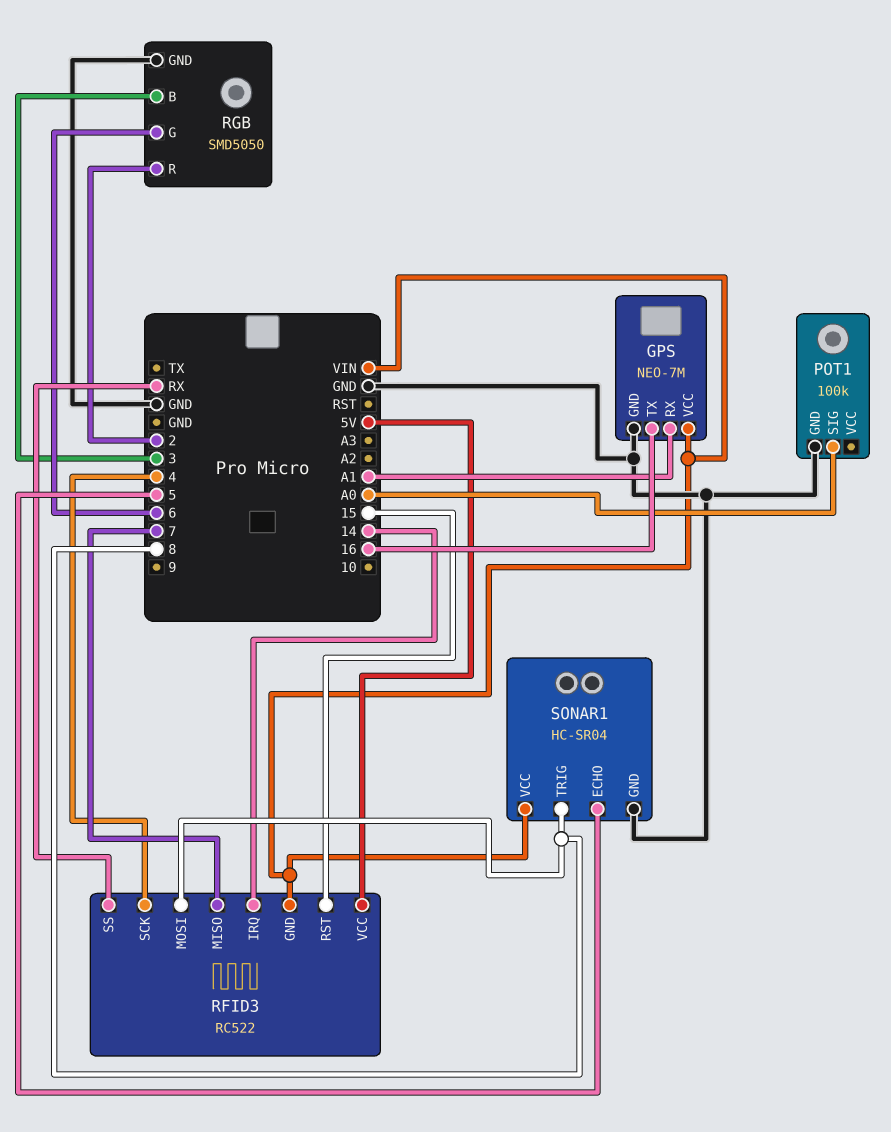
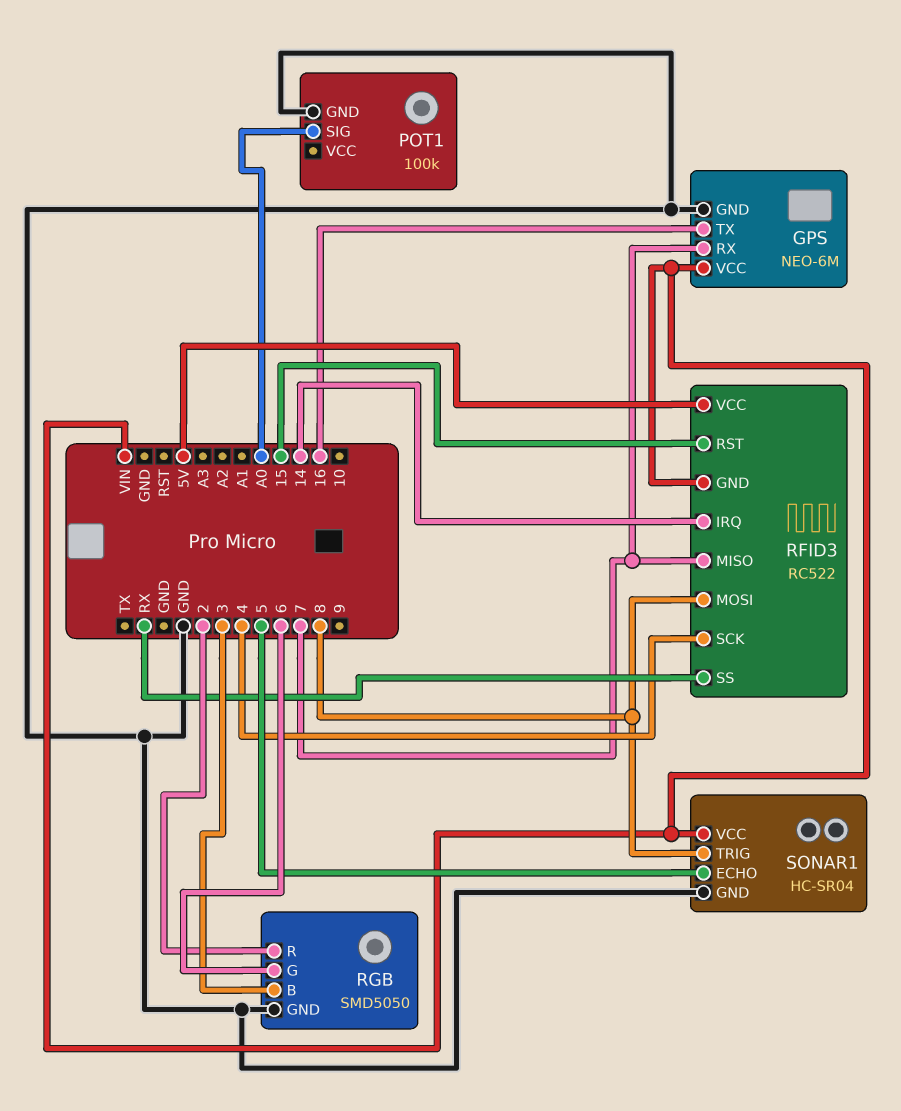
GPS: NEO-7M -> NEO-6M
GPS pin RX: A1 -> 7

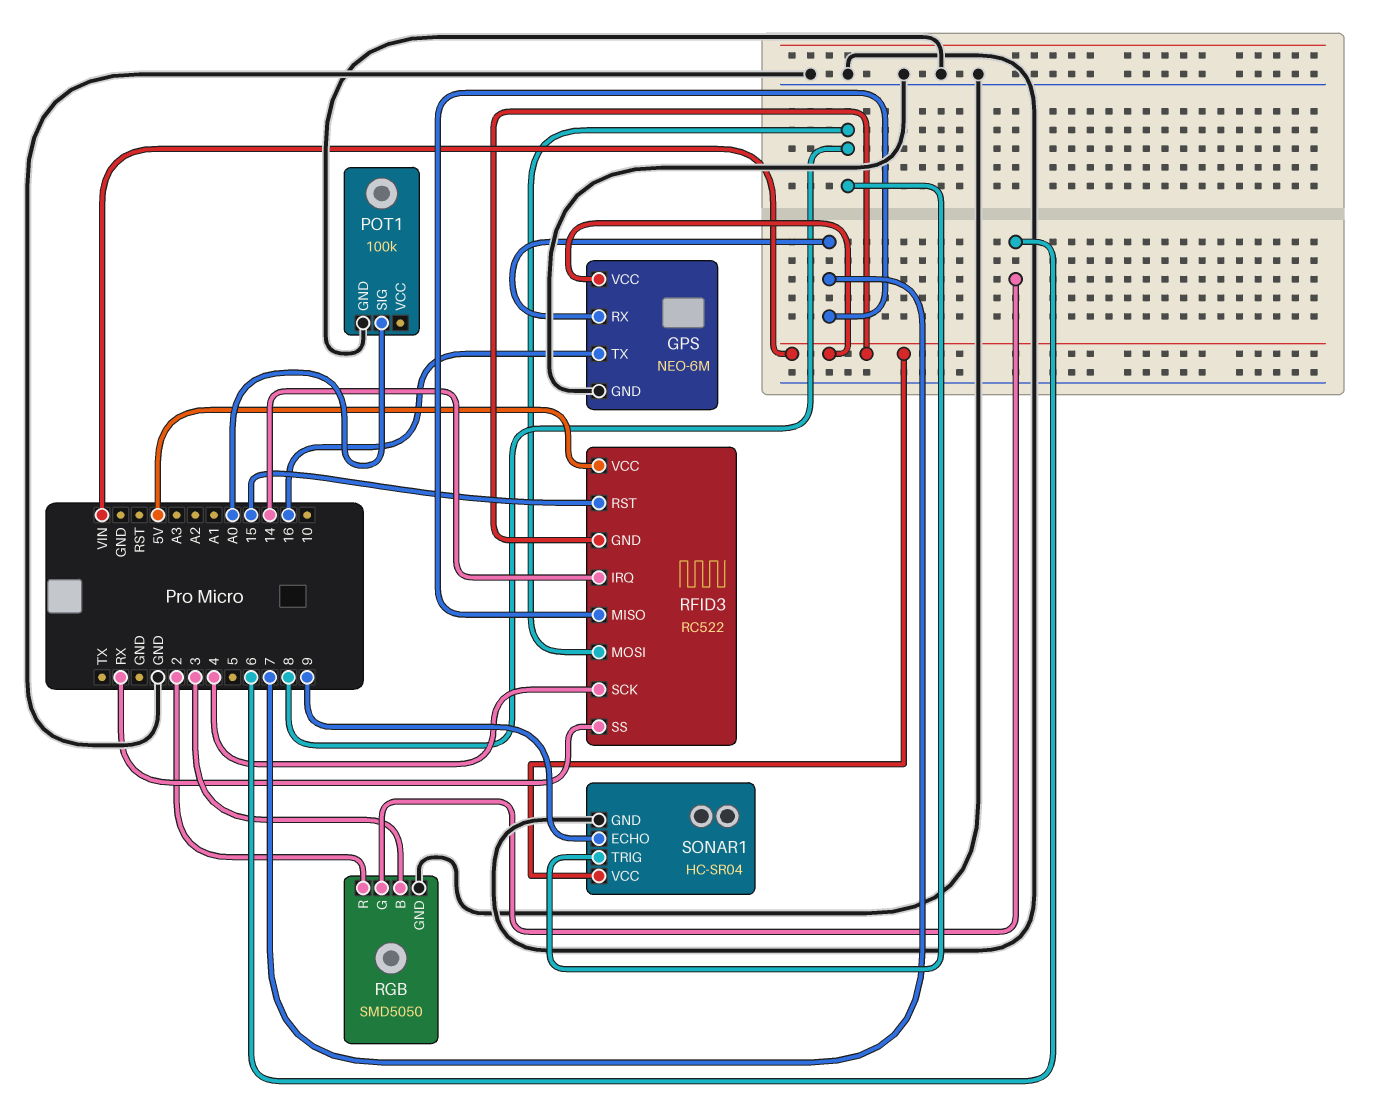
SONAR1 pin ECHO: 5 -> 9

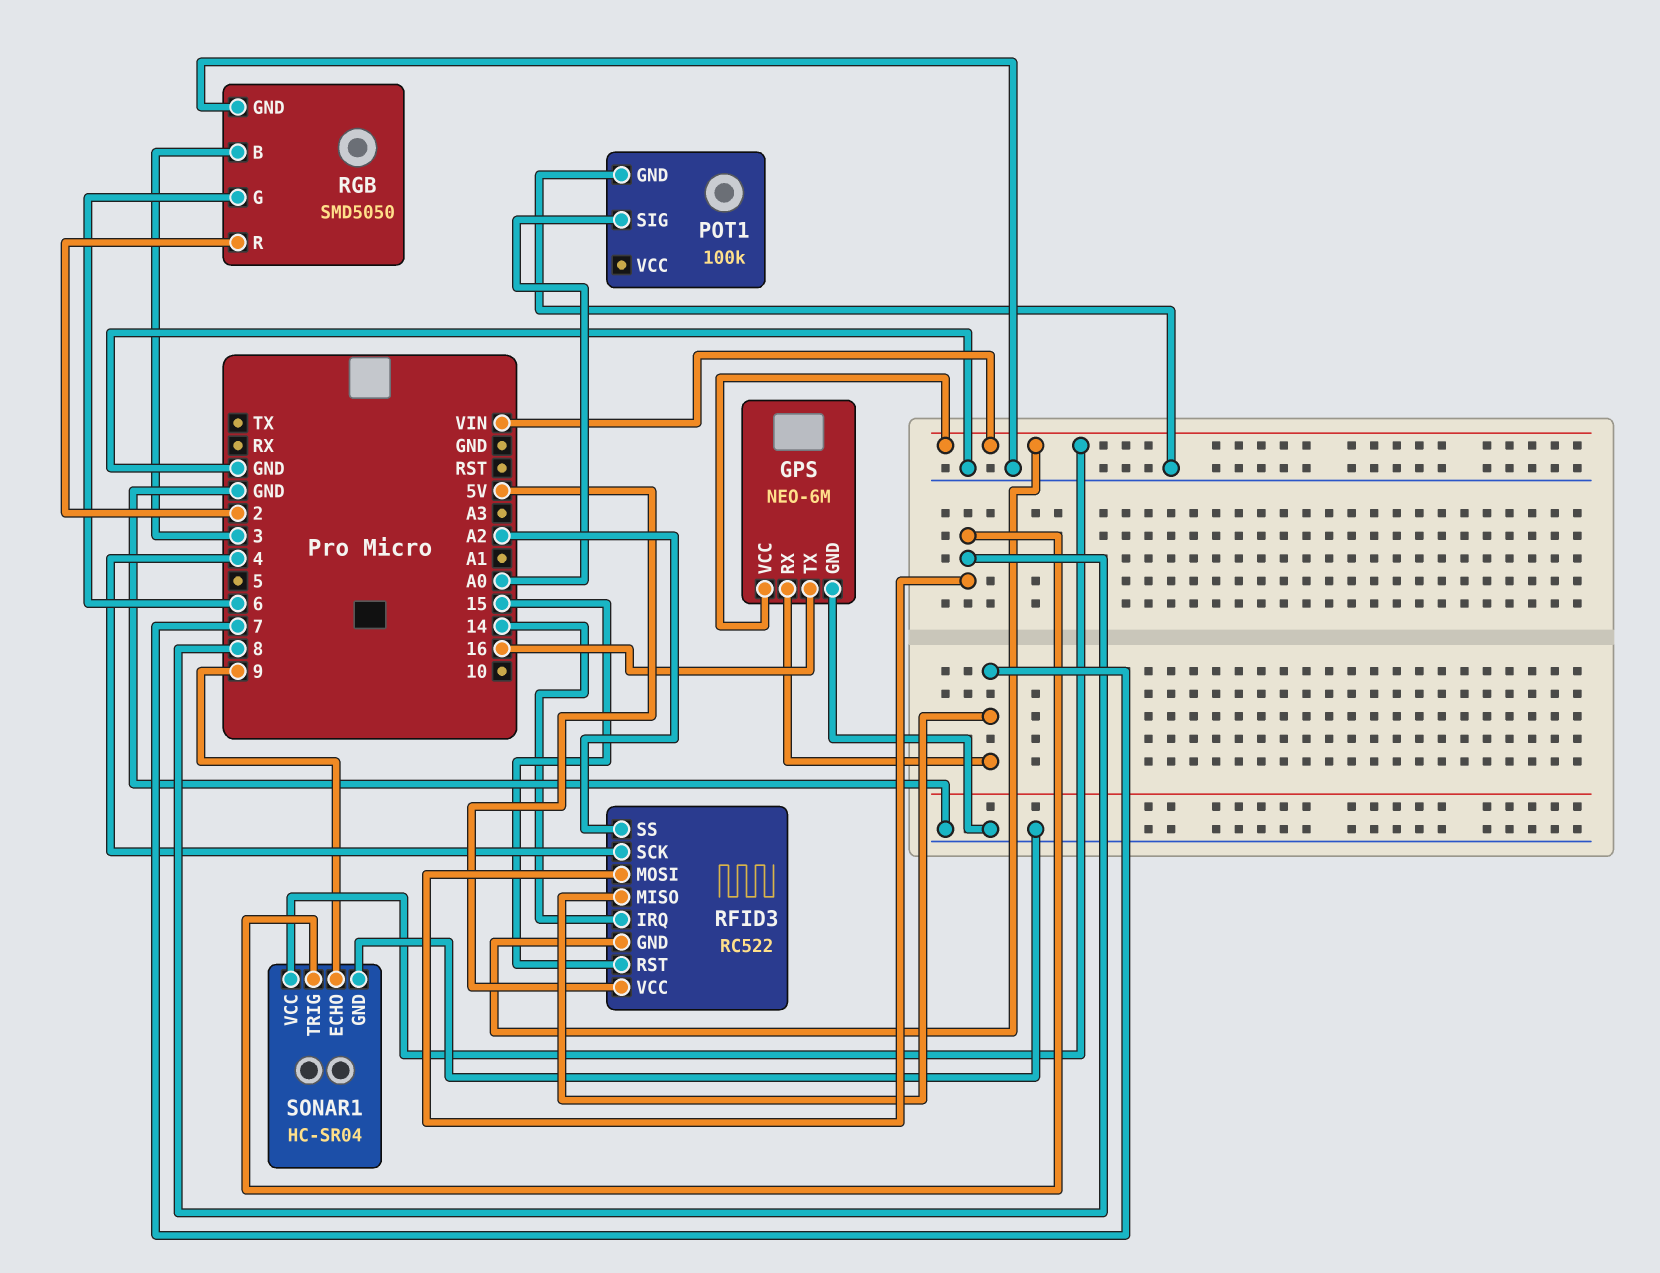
RFID3 pin SS: RX -> A2

